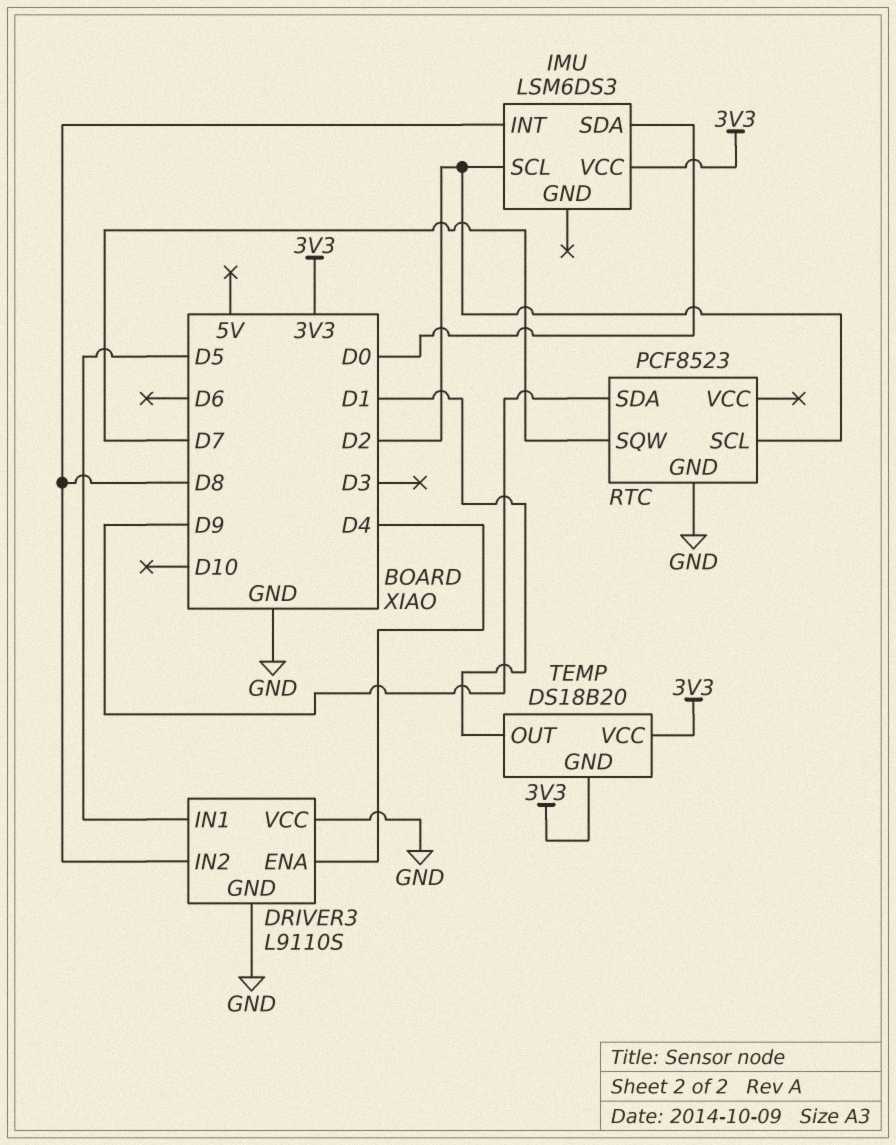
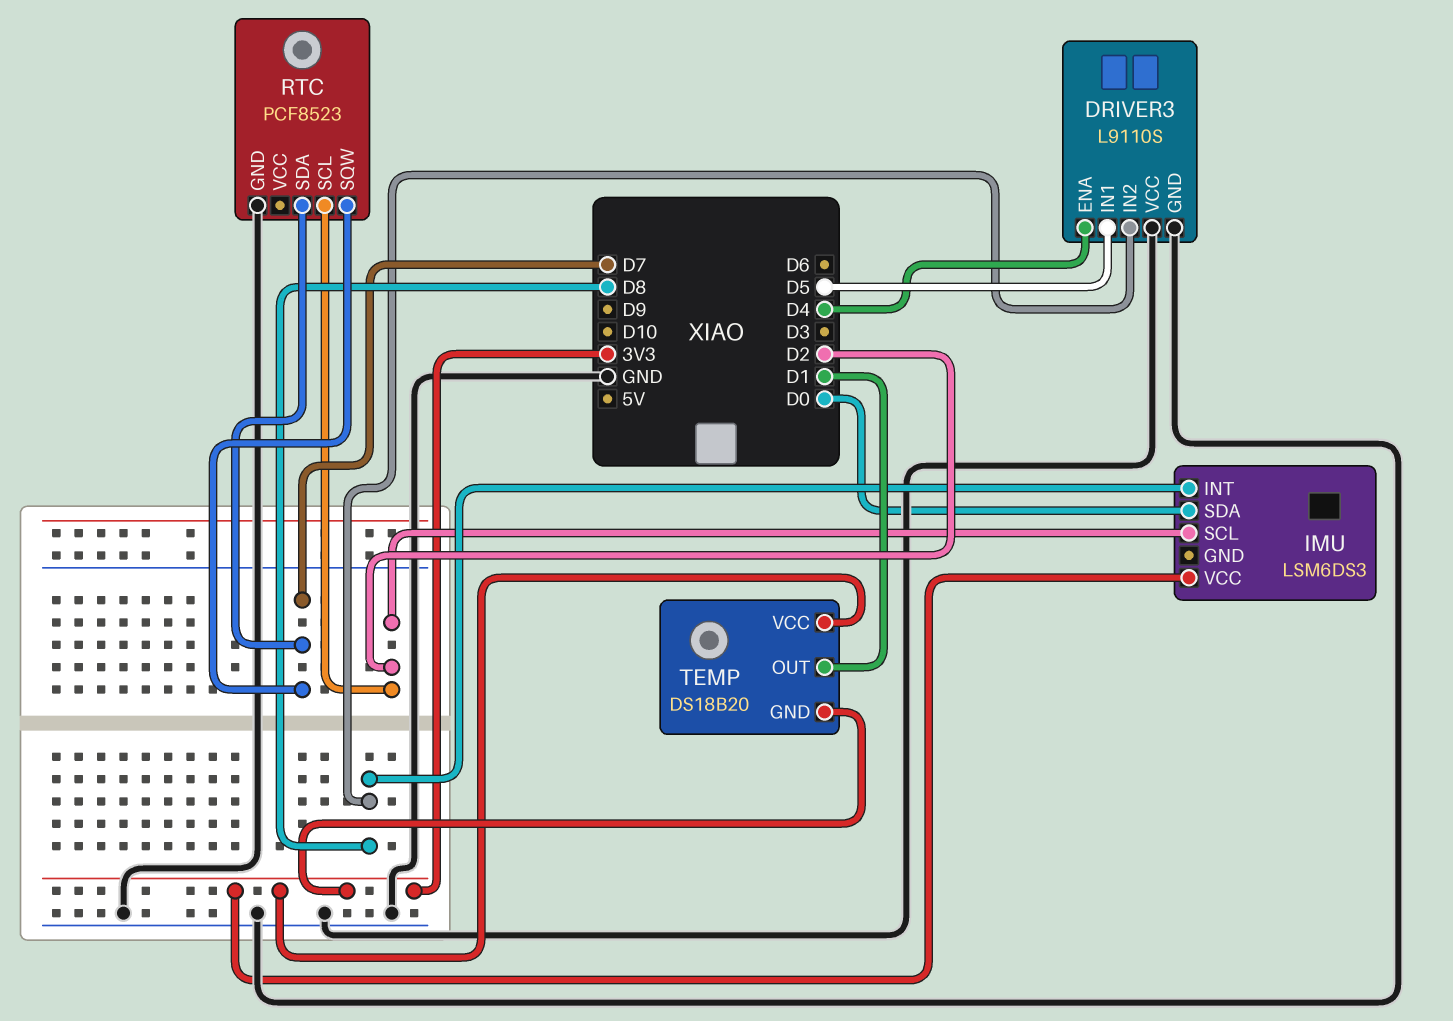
RTC pin SDA: D9 -> D7

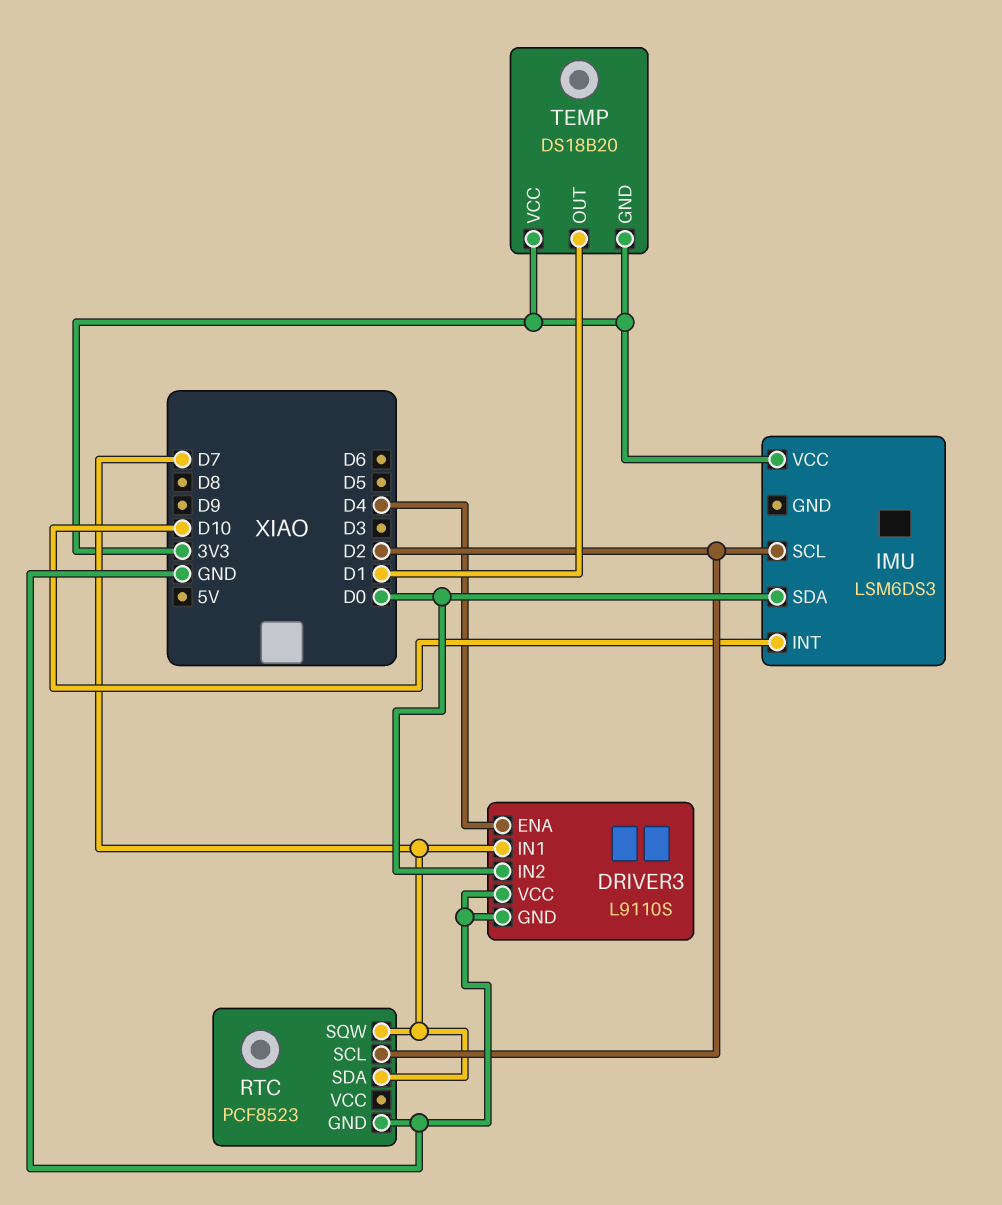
DRIVER3 pin IN1: D5 -> D7
DRIVER3 pin IN2: D8 -> D0
IMU pin INT: D8 -> D10

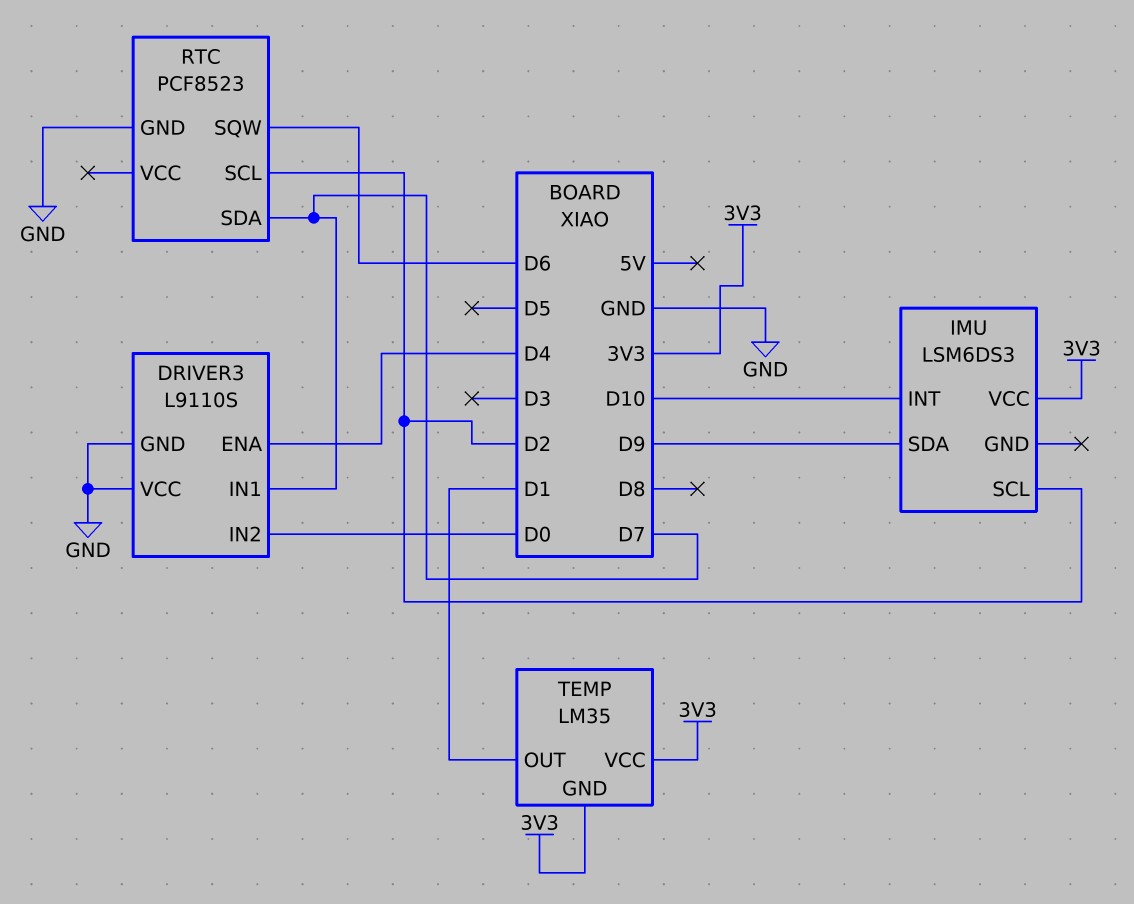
IMU pin SDA: D0 -> D9
RTC pin SQW: D7 -> D6
TEMP: DS18B20 -> LM35

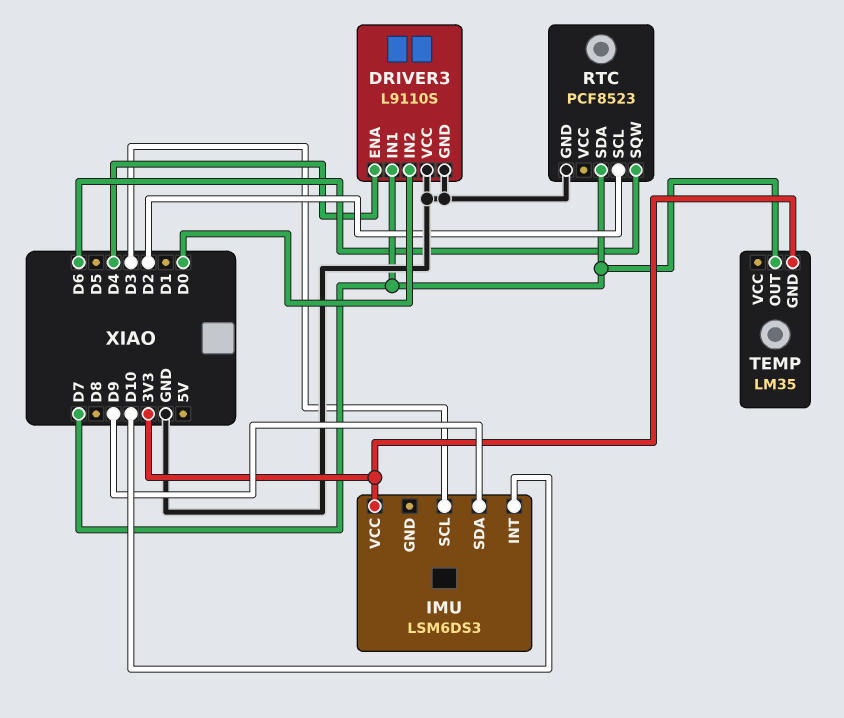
IMU pin SCL: D2 -> D3
TEMP pin OUT: D1 -> D7
TEMP pin VCC: 3V3 -> none

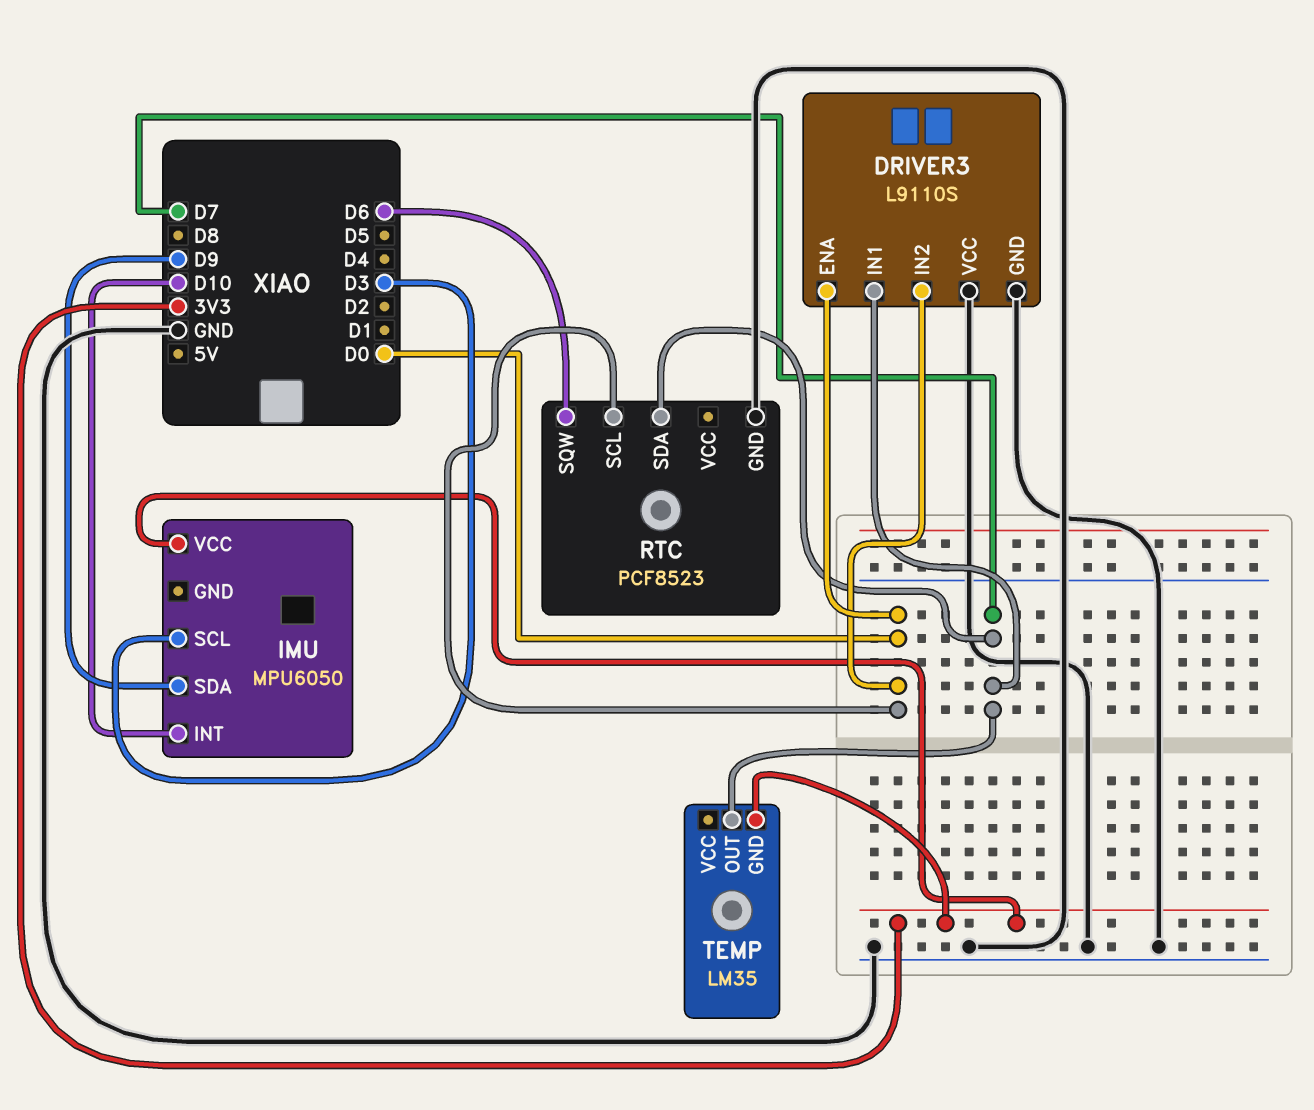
DRIVER3 pin ENA: D4 -> D0
IMU: LSM6DS3 -> MPU6050
RTC pin SCL: D2 -> D0

